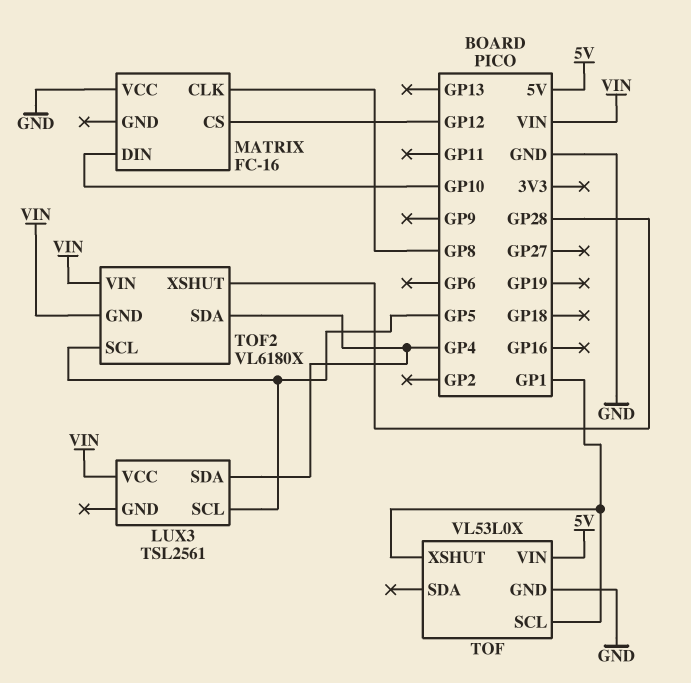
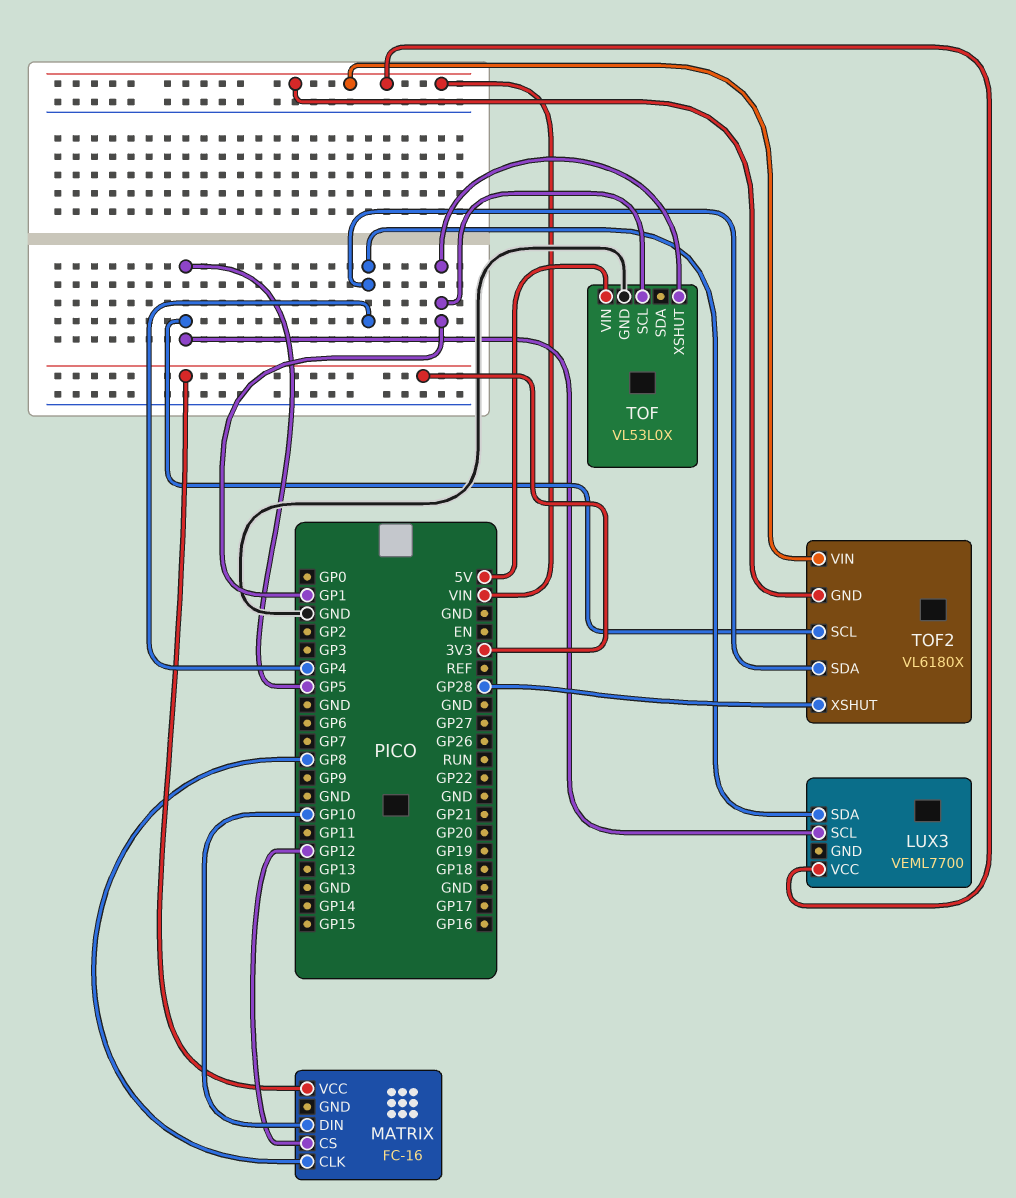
LUX3: TSL2561 -> VEML7700
MATRIX pin VCC: GND -> 3V3

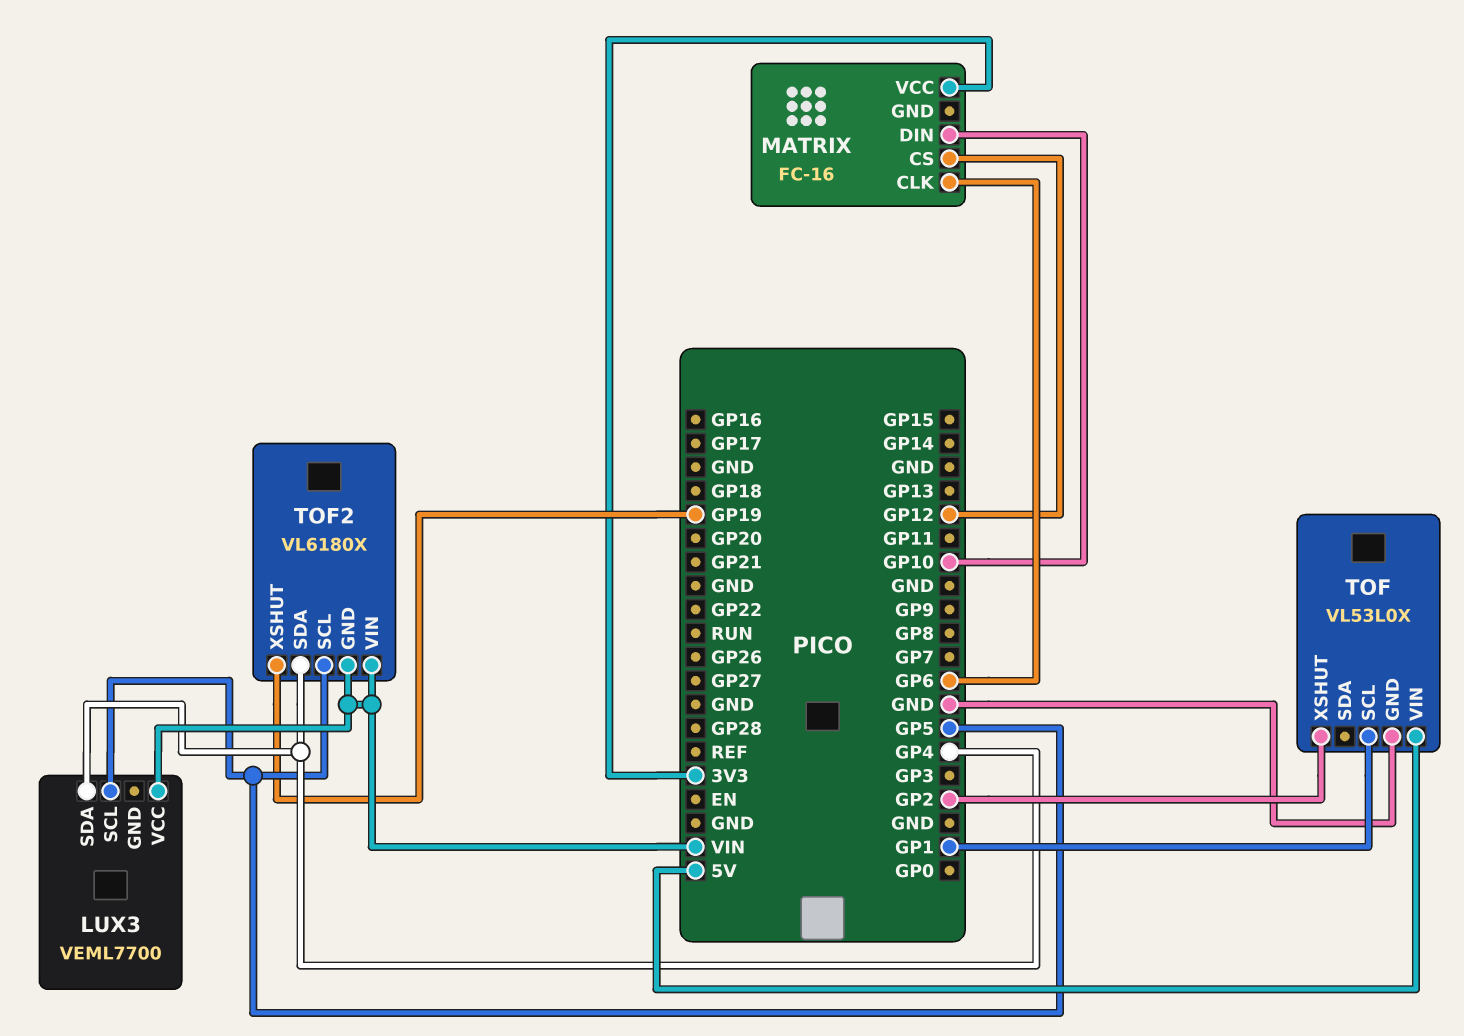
MATRIX pin CLK: GP8 -> GP6
TOF pin XSHUT: GP1 -> GP2
TOF2 pin XSHUT: GP28 -> GP19

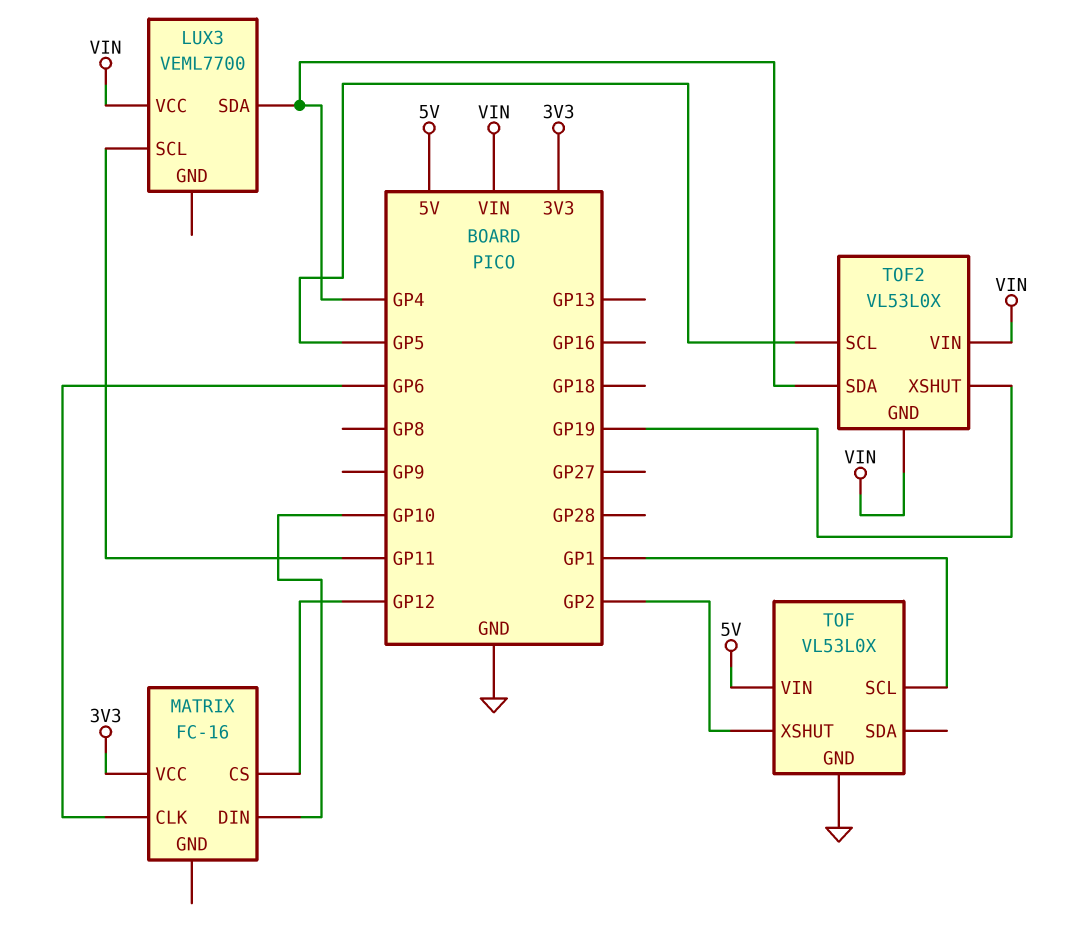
LUX3 pin SCL: GP5 -> GP11
TOF2: VL6180X -> VL53L0X

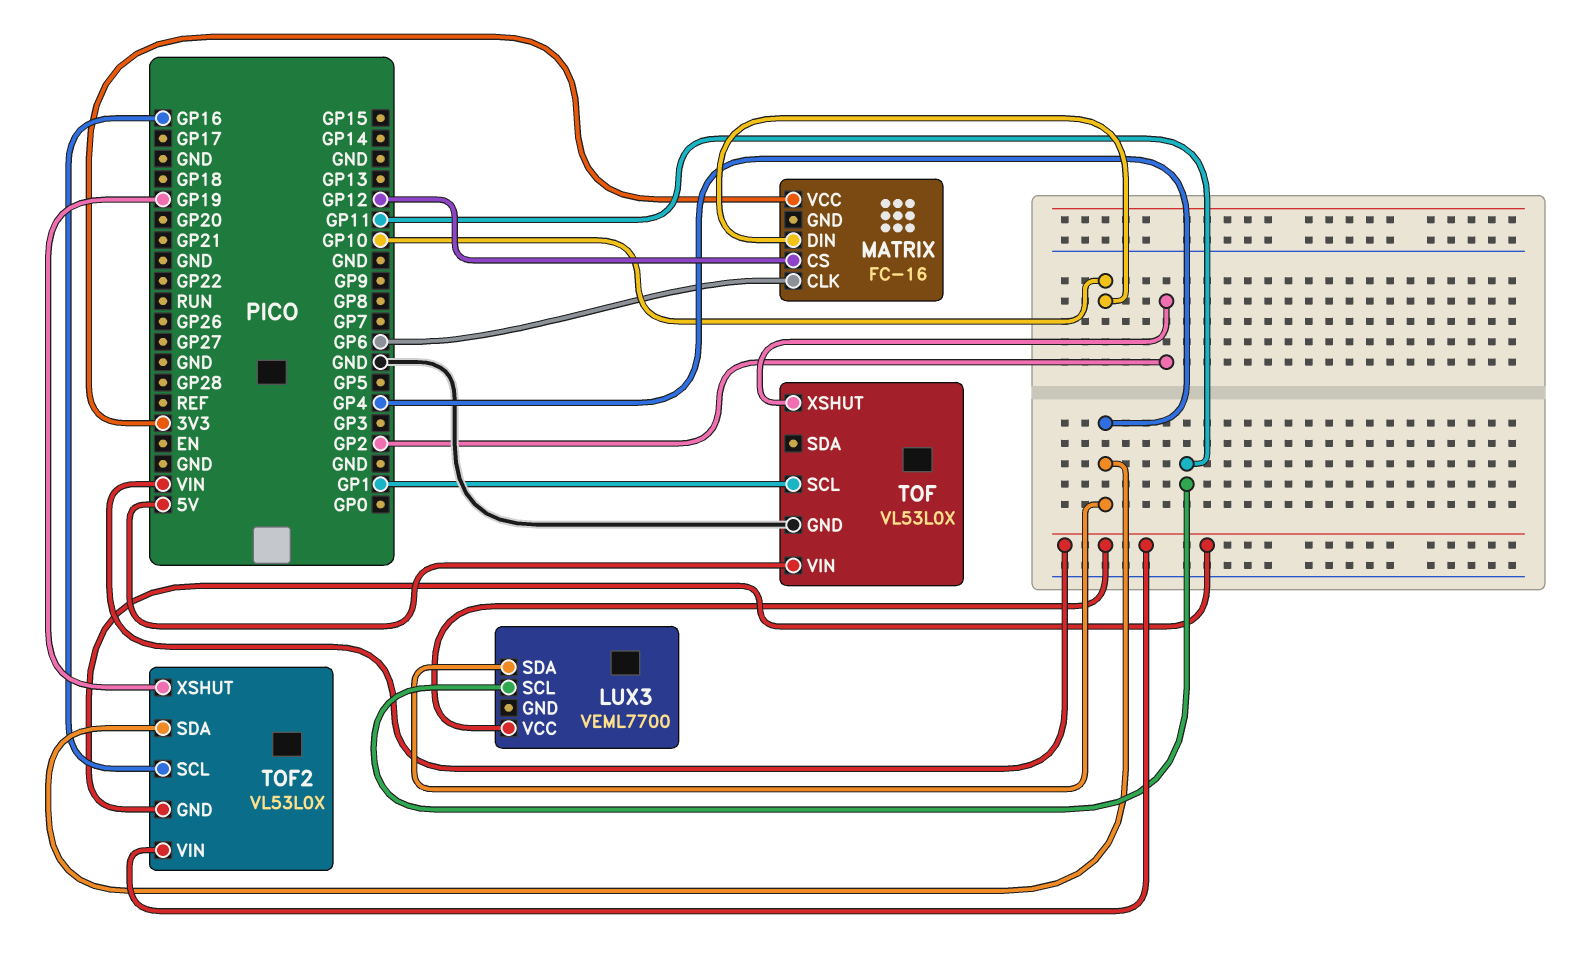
TOF2 pin SCL: GP5 -> GP16

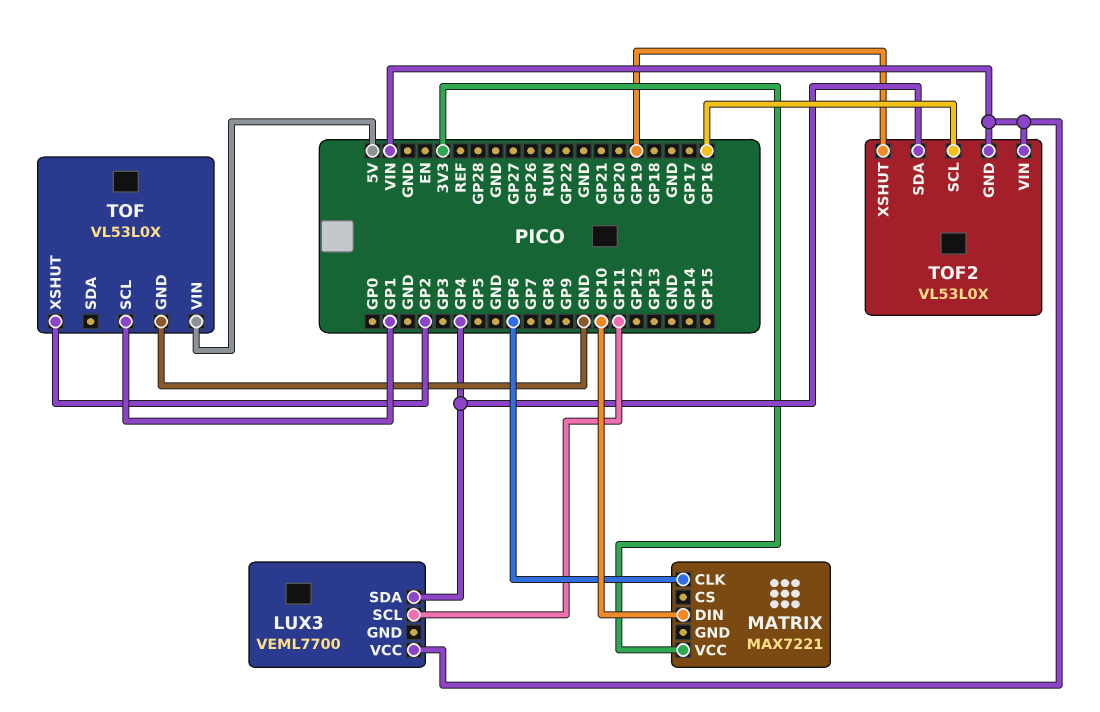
MATRIX: FC-16 -> MAX7221
MATRIX pin CS: GP12 -> none

